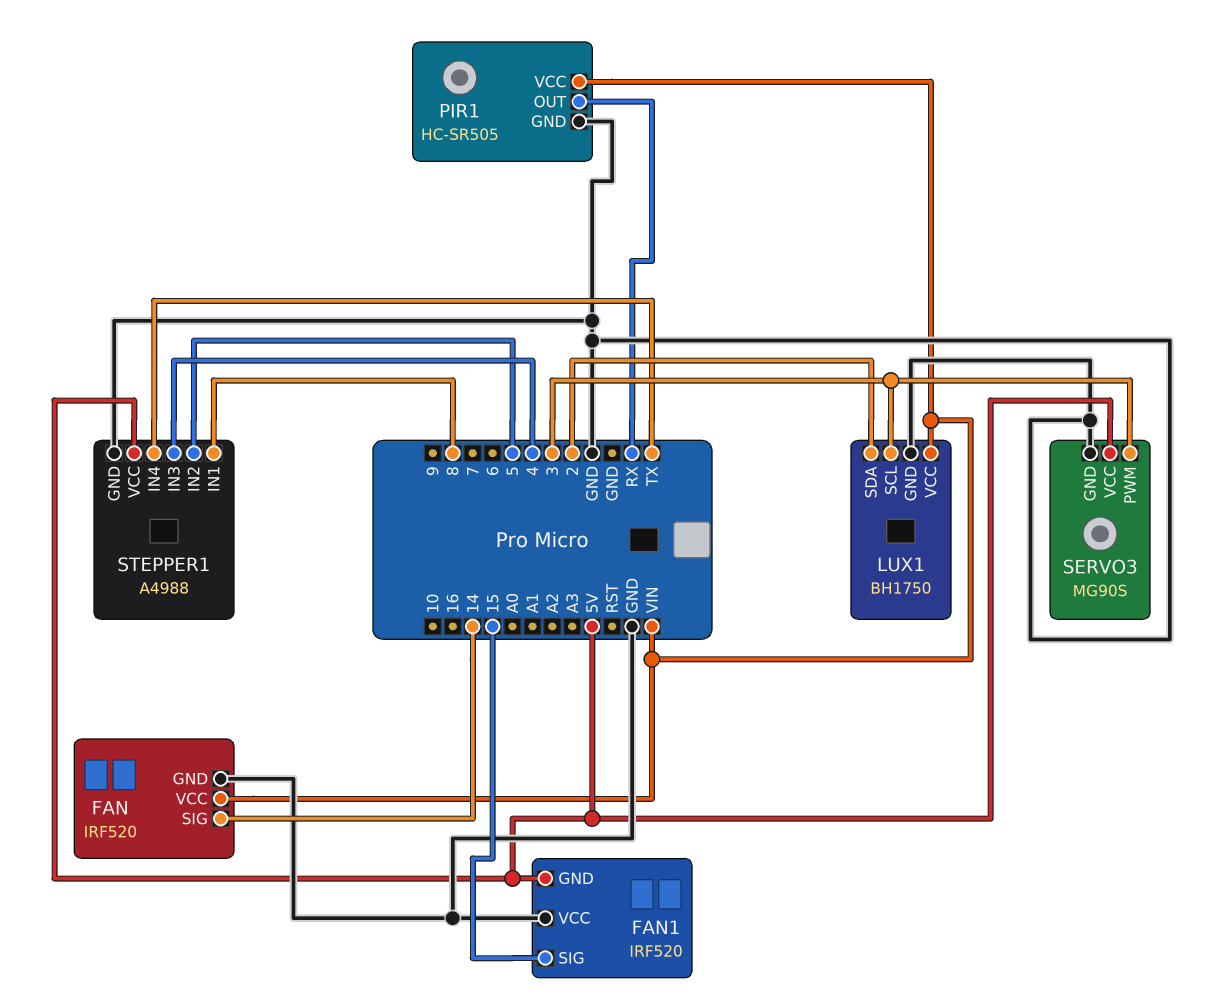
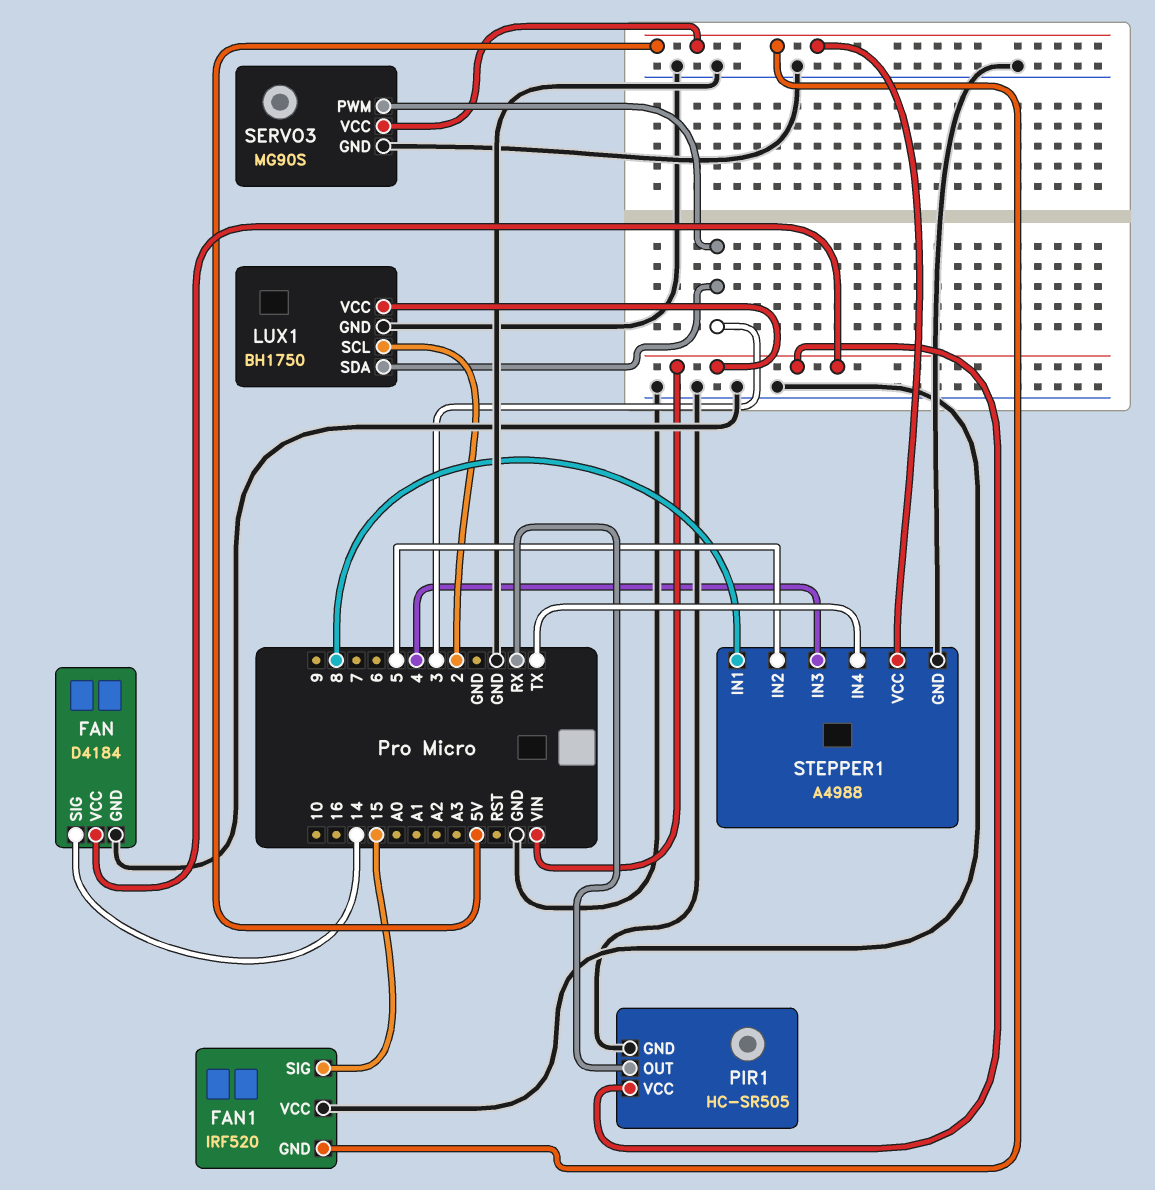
FAN: IRF520 -> D4184
LUX1 pin SCL: 3 -> 2
LUX1 pin SDA: 2 -> 3

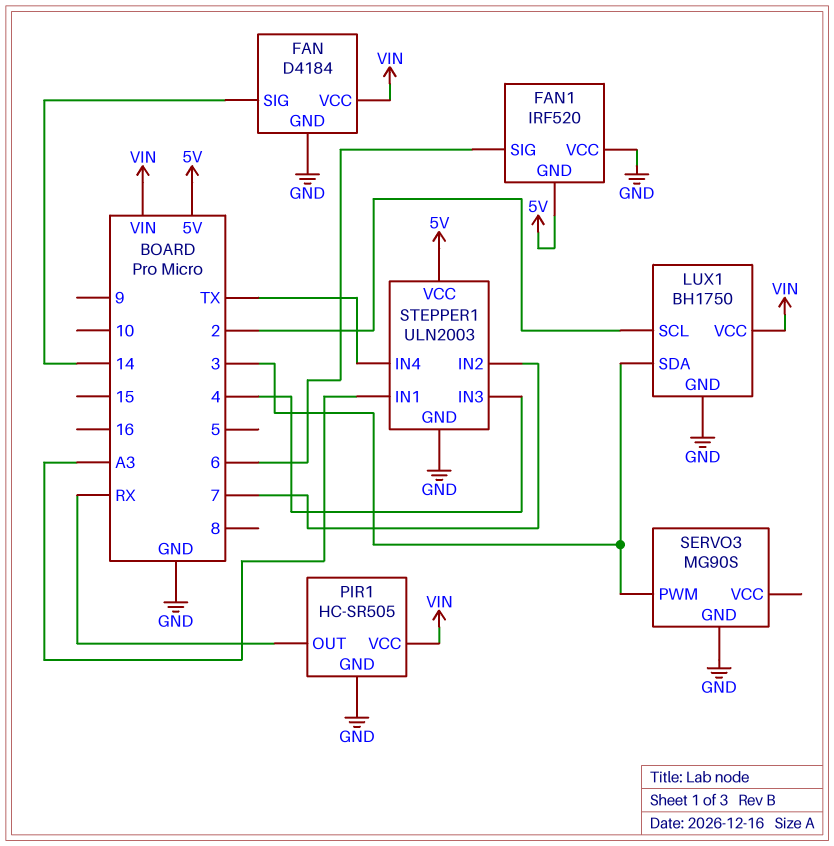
FAN1 pin SIG: 15 -> 6
SERVO3 pin VCC: 5V -> none
STEPPER1: A4988 -> ULN2003
STEPPER1 pin IN1: 8 -> A3
STEPPER1 pin IN2: 5 -> 7

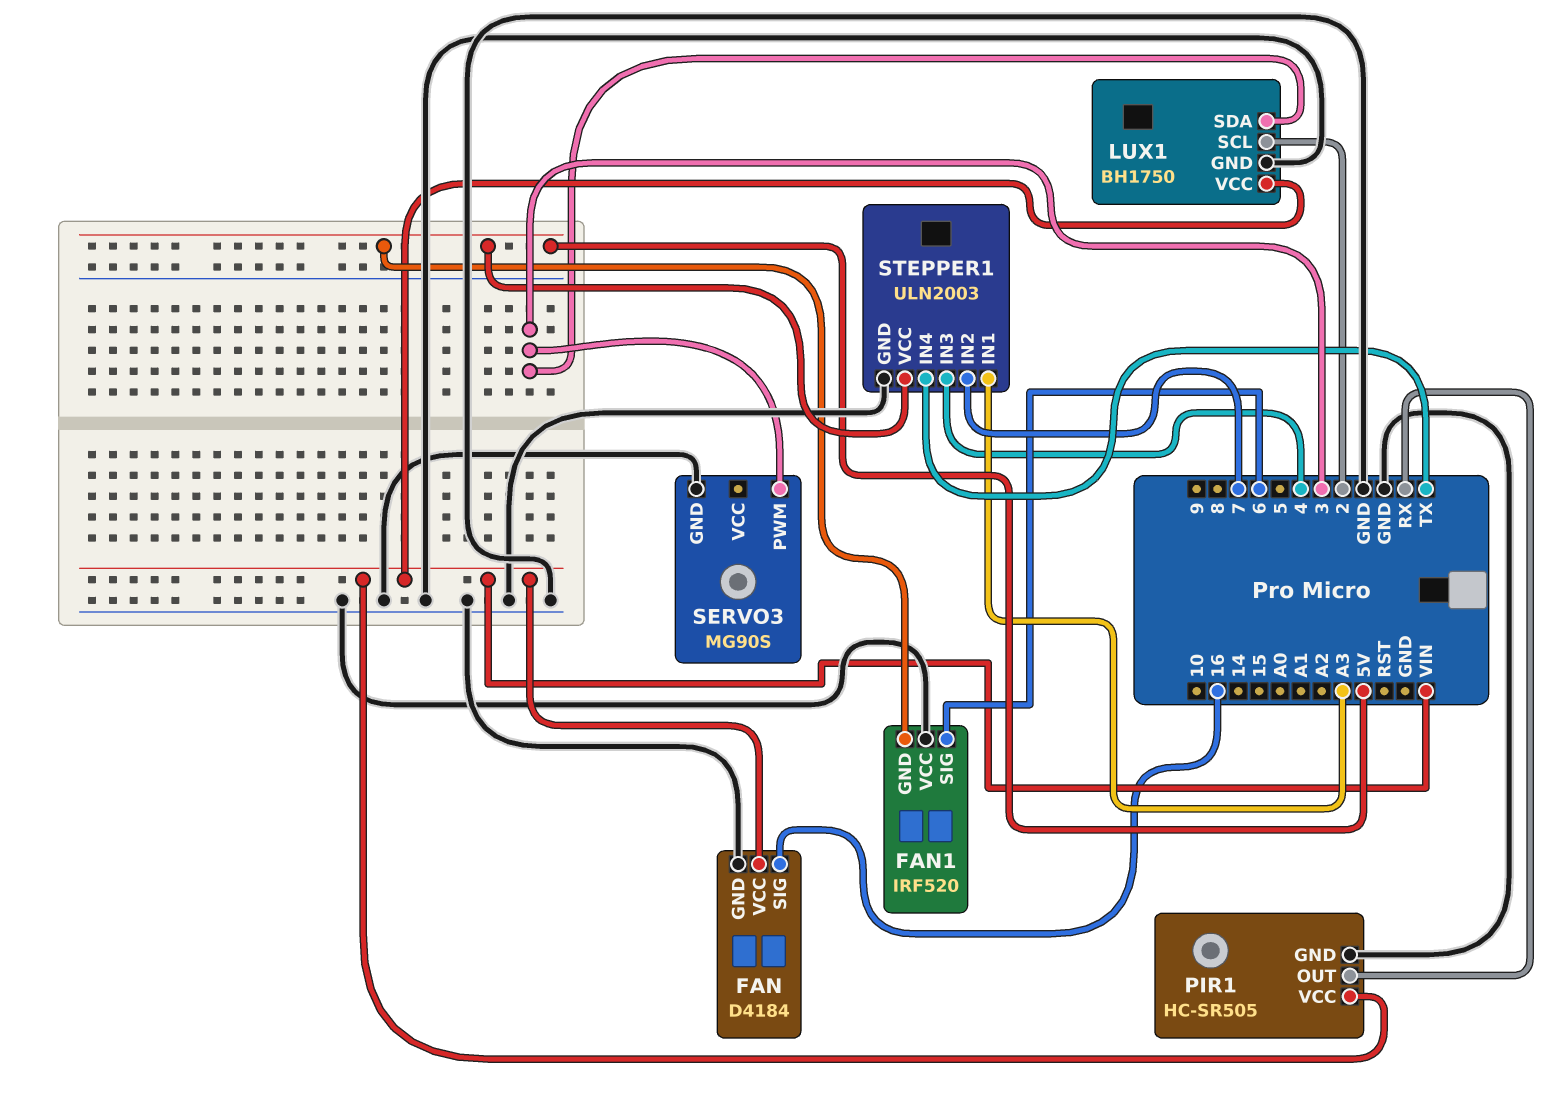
FAN pin SIG: 14 -> 16

